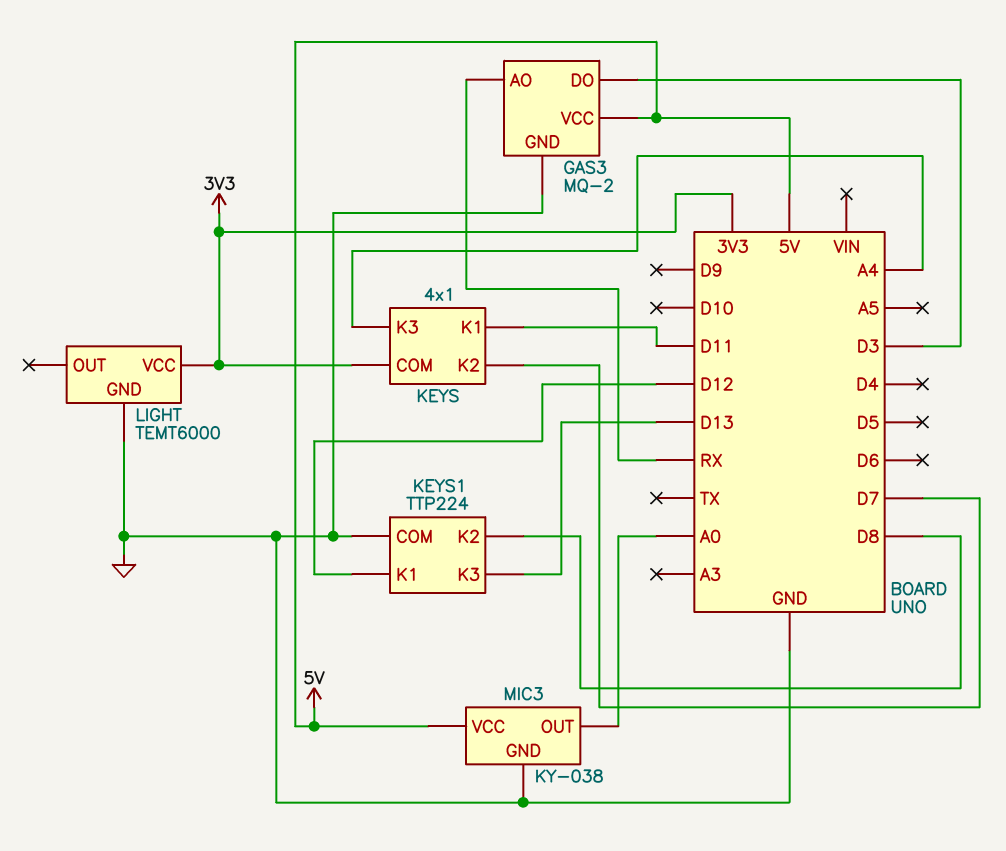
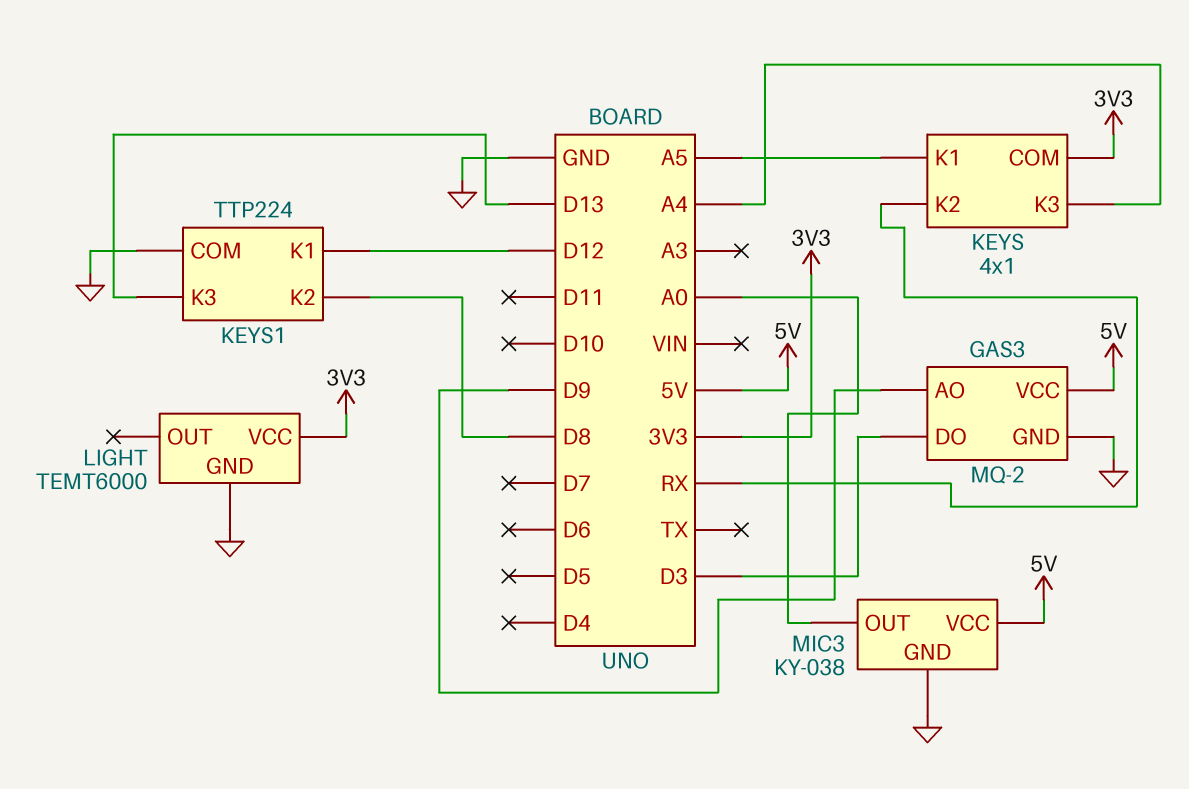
GAS3 pin AO: RX -> D9
KEYS pin K1: D11 -> A5
KEYS pin K2: D7 -> RX

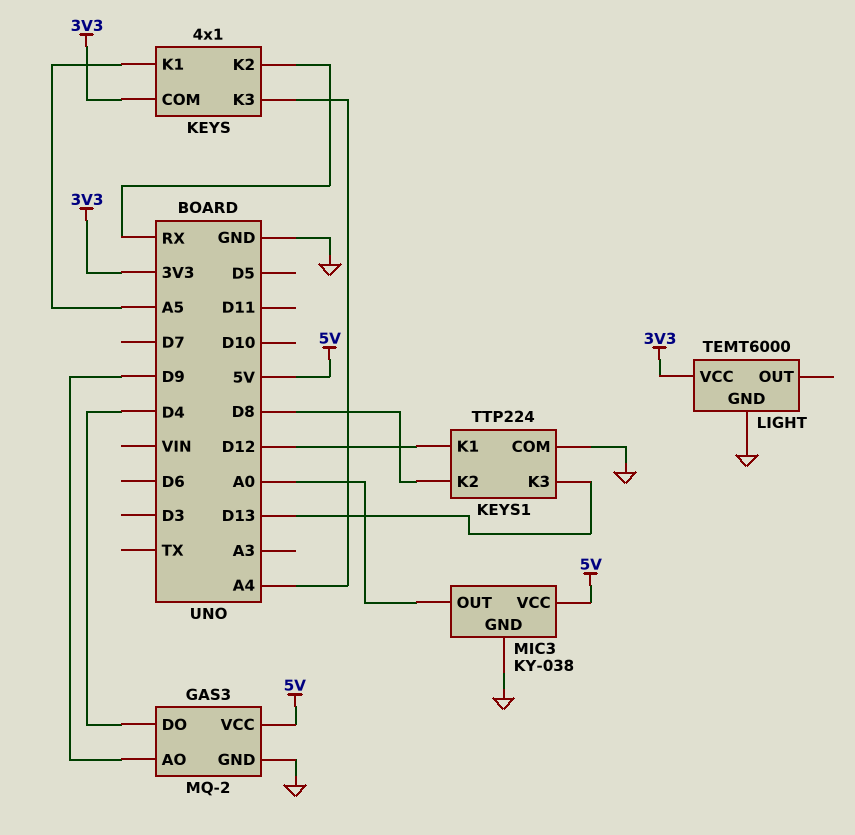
GAS3 pin DO: D3 -> D4

